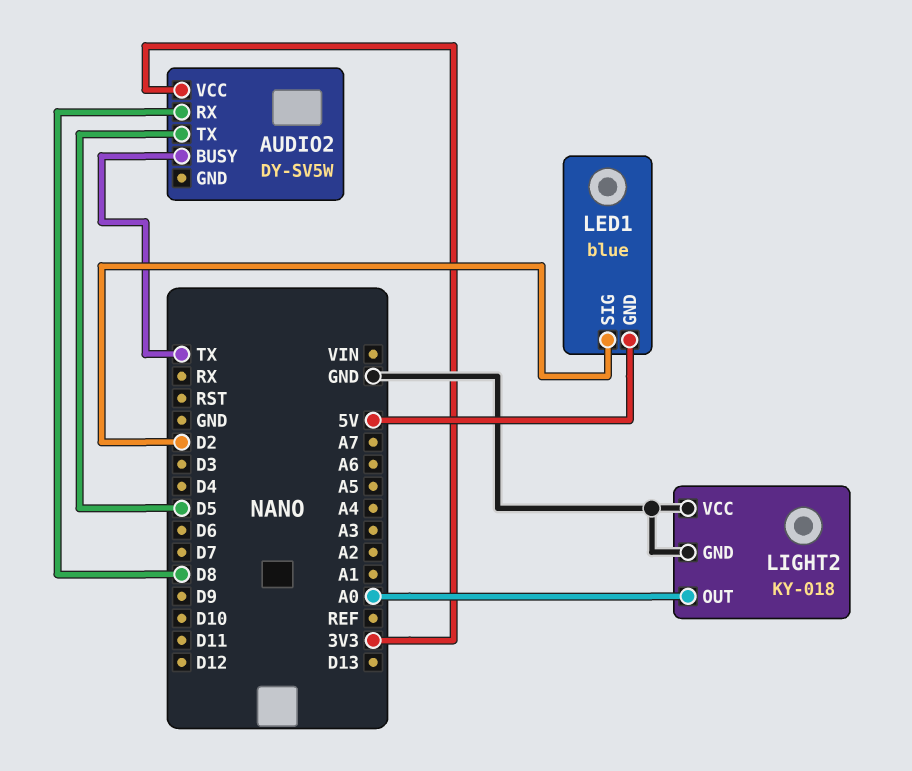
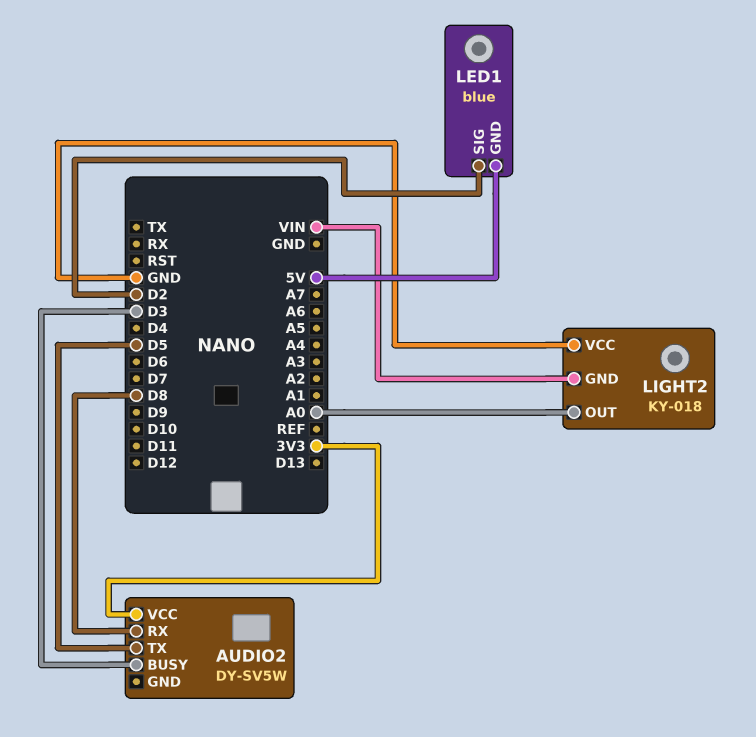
AUDIO2 pin BUSY: TX -> D3
LIGHT2 pin GND: GND -> VIN

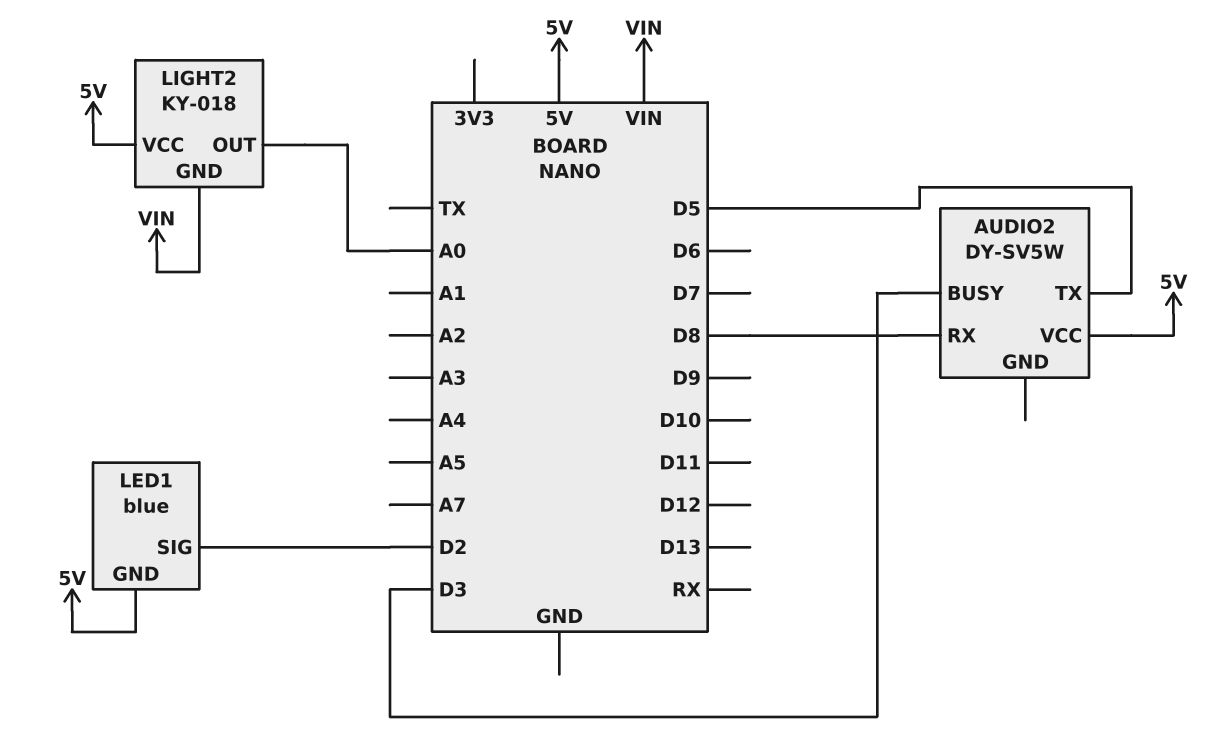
AUDIO2 pin VCC: 3V3 -> 5V
LIGHT2 pin VCC: GND -> 5V

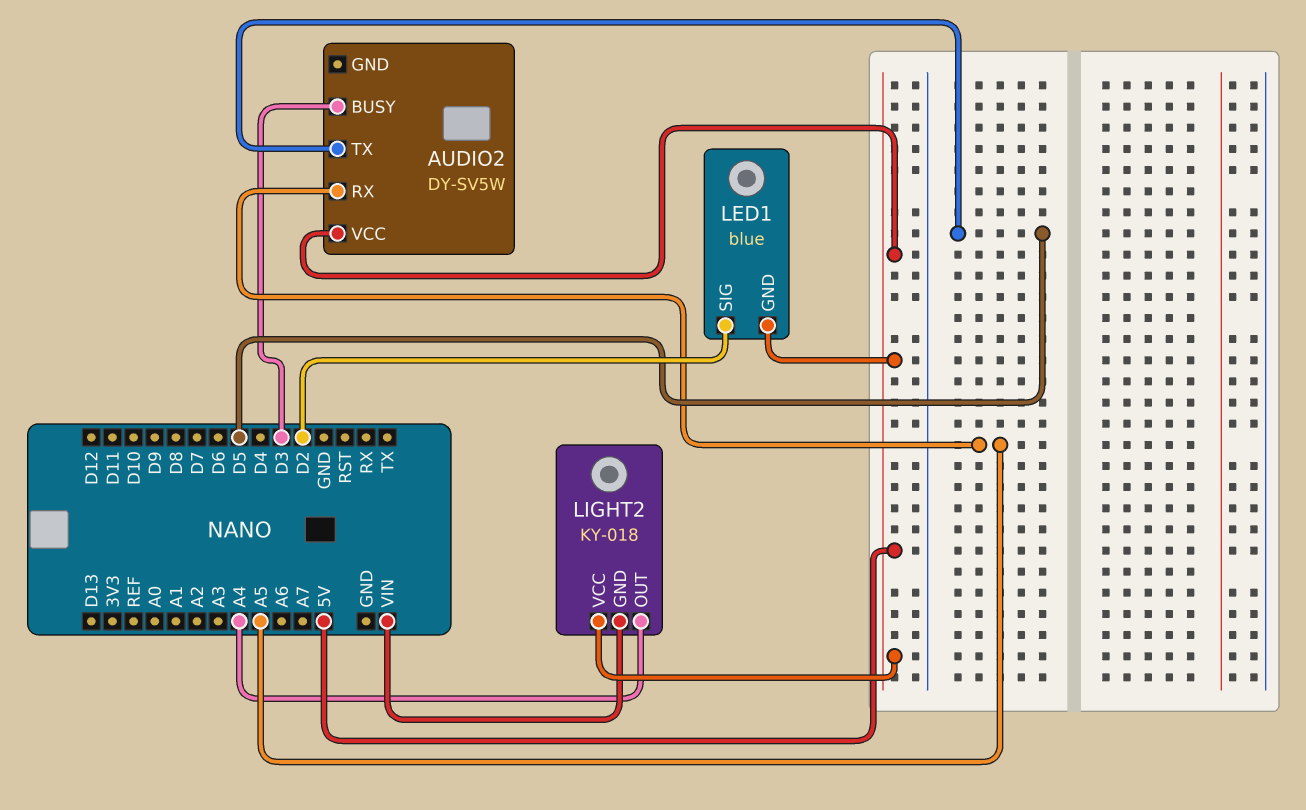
AUDIO2 pin RX: D8 -> A5
LIGHT2 pin OUT: A0 -> A4

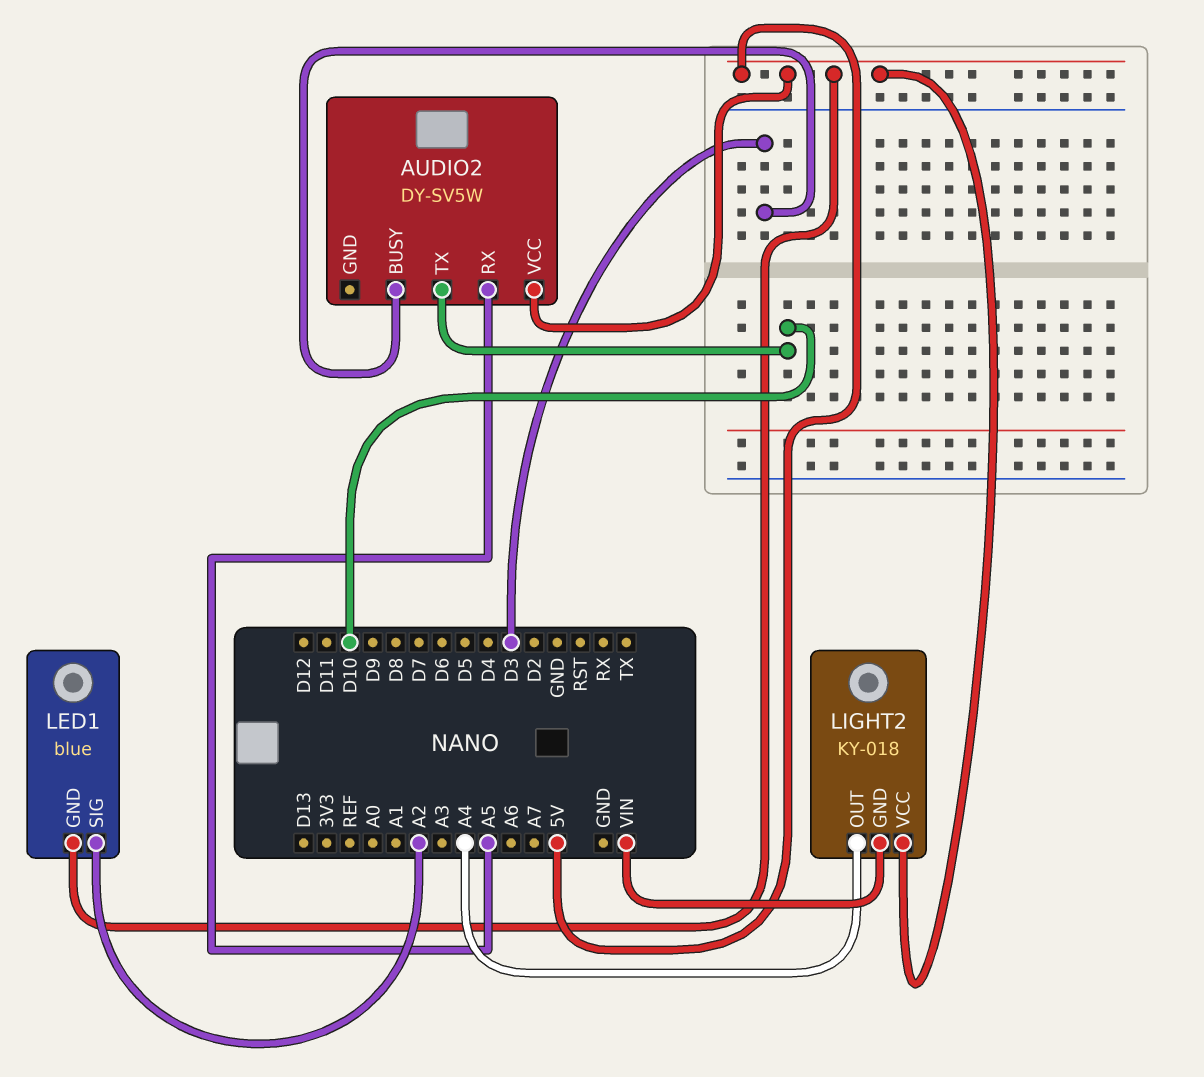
AUDIO2 pin TX: D5 -> D10
LED1 pin SIG: D2 -> A2

